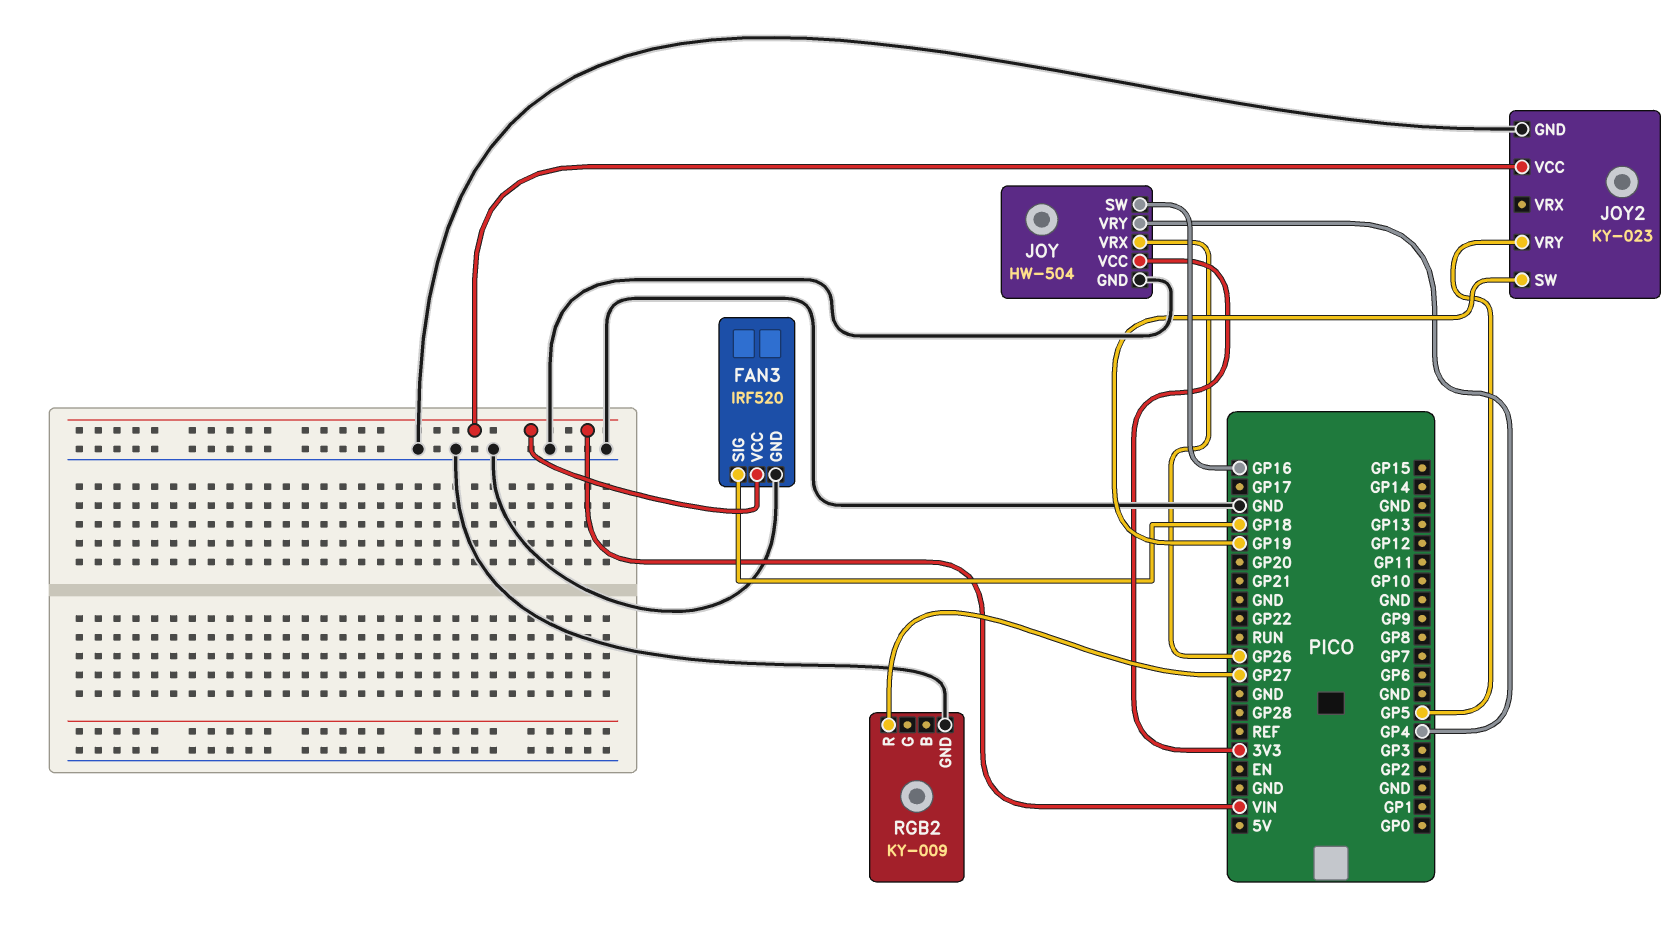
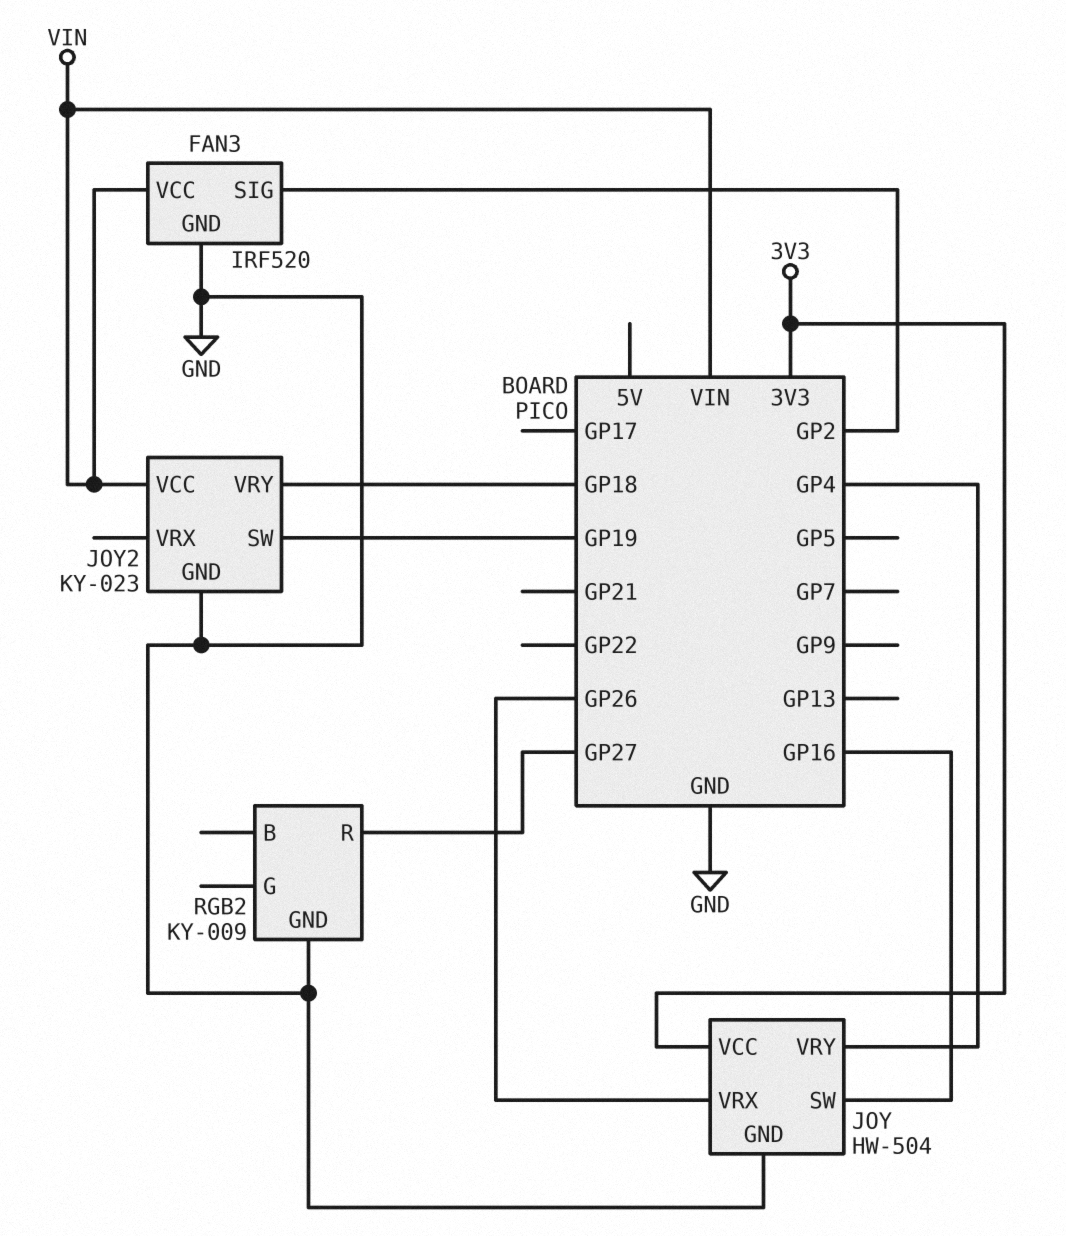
FAN3 pin SIG: GP18 -> GP2
JOY2 pin VRY: GP5 -> GP18

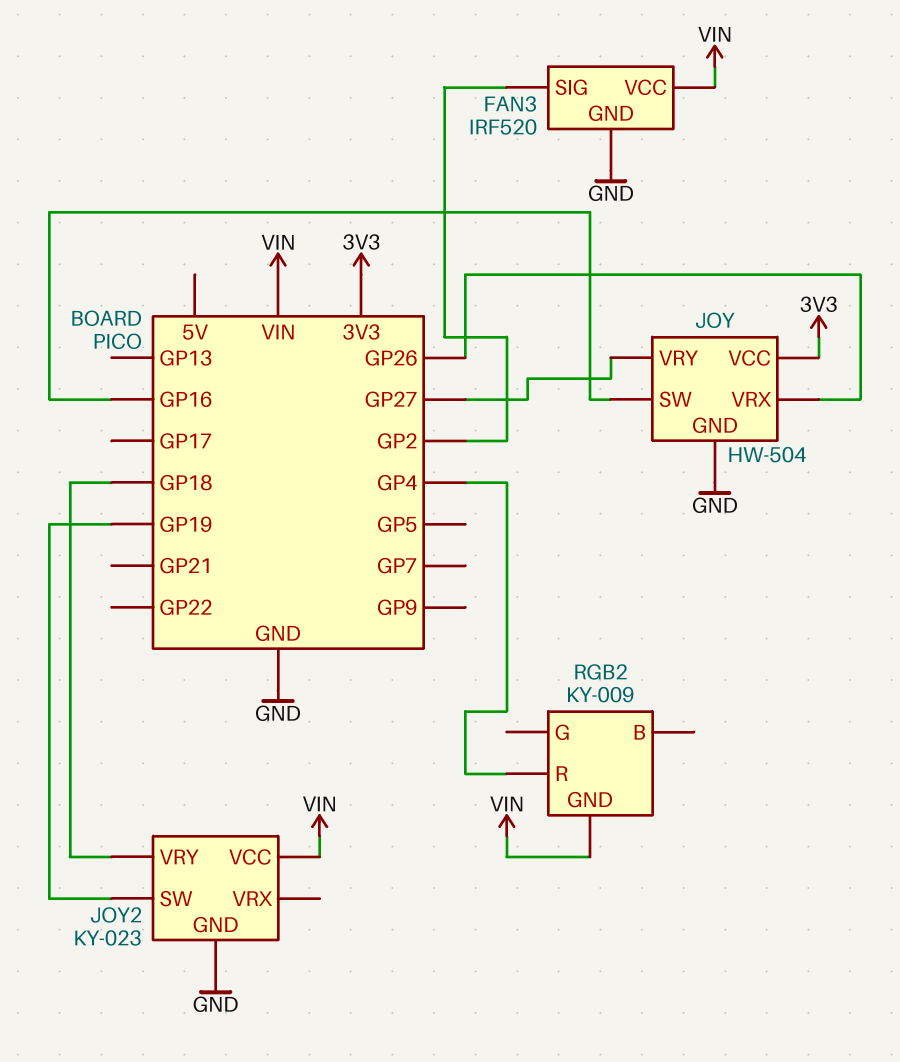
JOY pin VRY: GP4 -> GP27
RGB2 pin GND: GND -> VIN
RGB2 pin R: GP27 -> GP4

